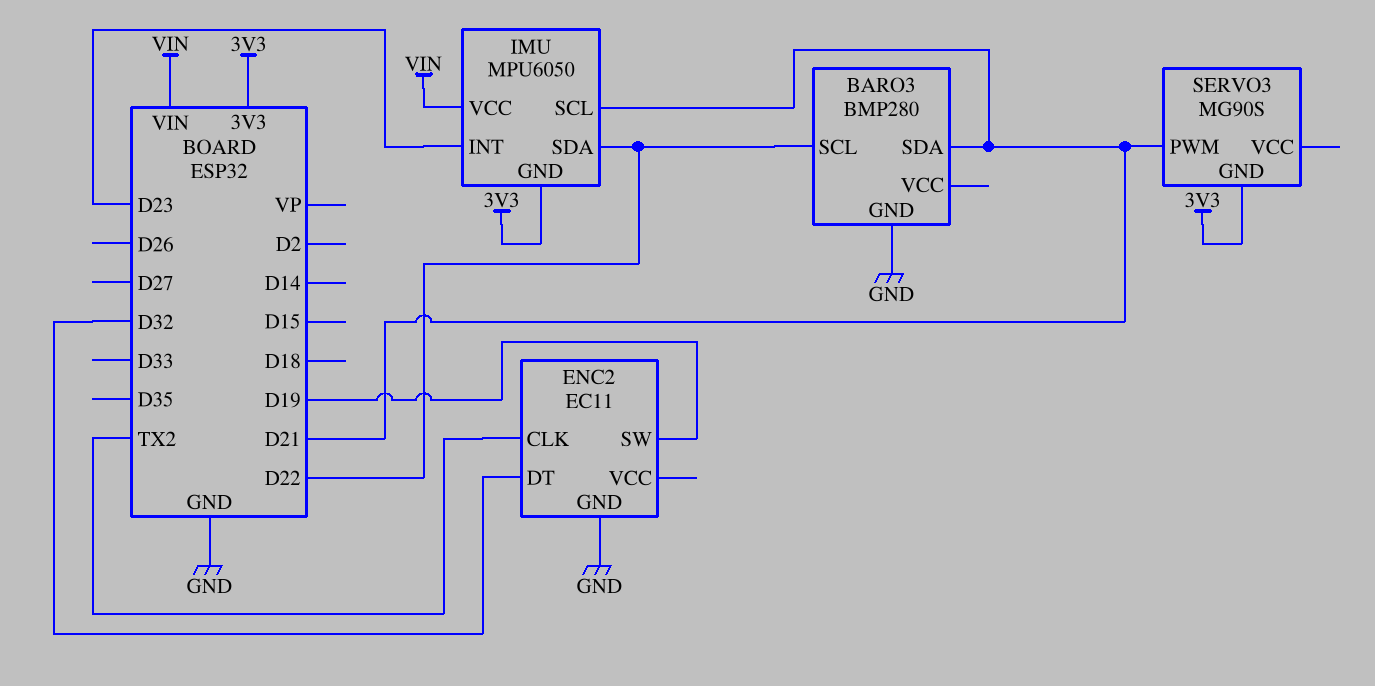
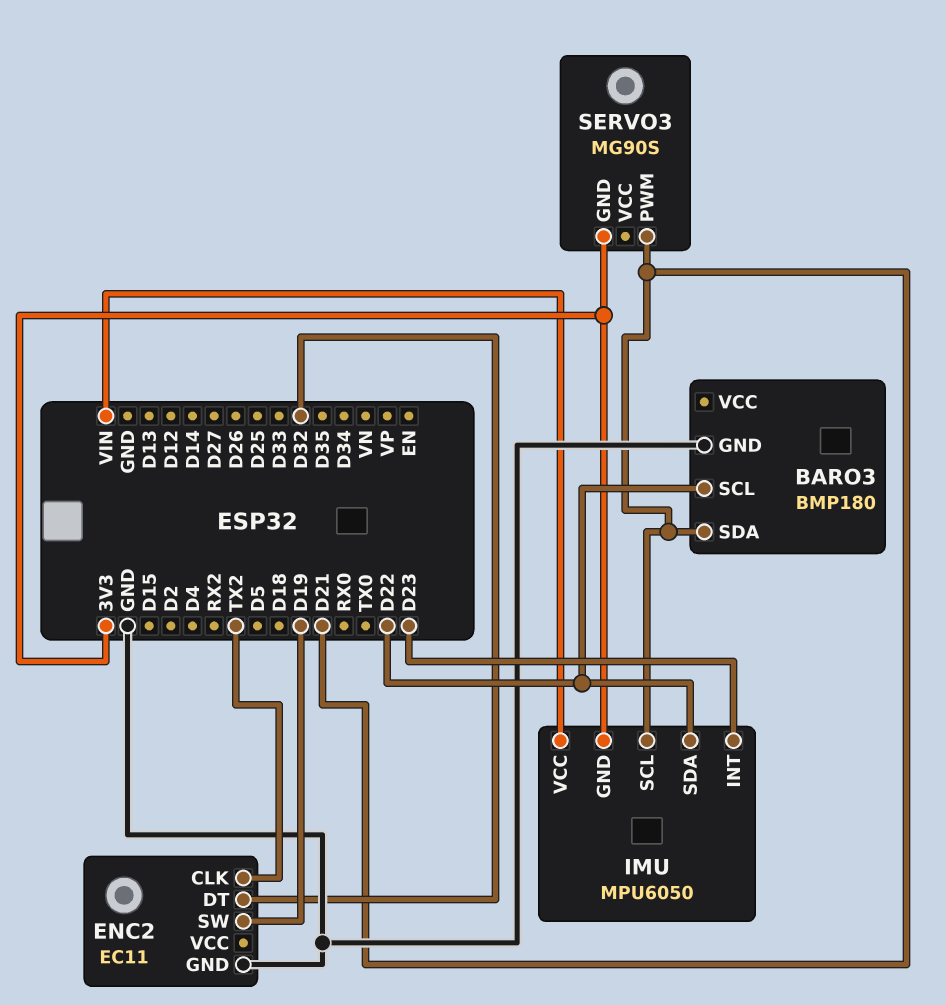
BARO3: BMP280 -> BMP180

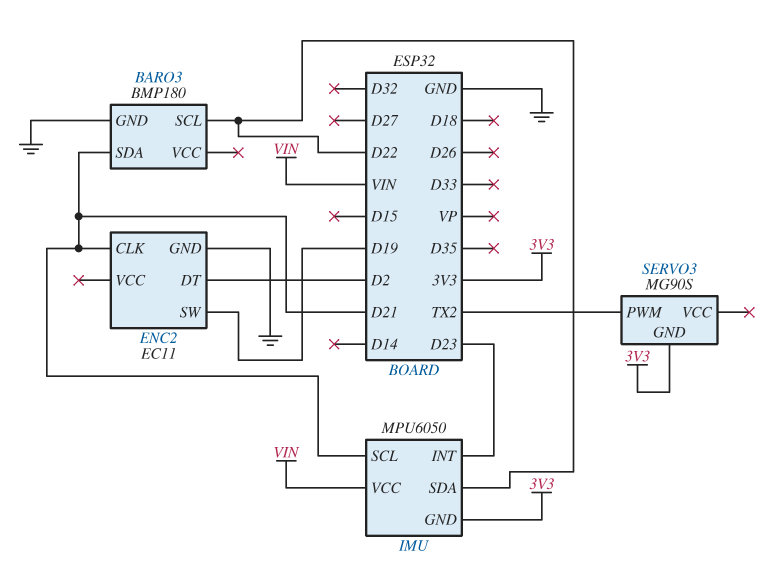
ENC2 pin CLK: TX2 -> D21
ENC2 pin DT: D32 -> D2
SERVO3 pin PWM: D21 -> TX2

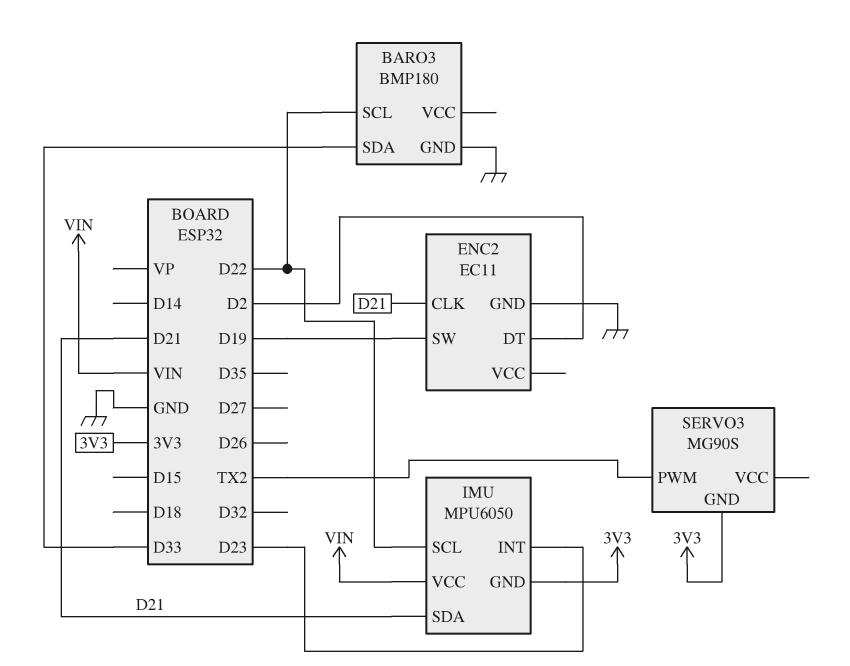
BARO3 pin SDA: D21 -> D33
IMU pin SCL: D21 -> D22
IMU pin SDA: D22 -> D21

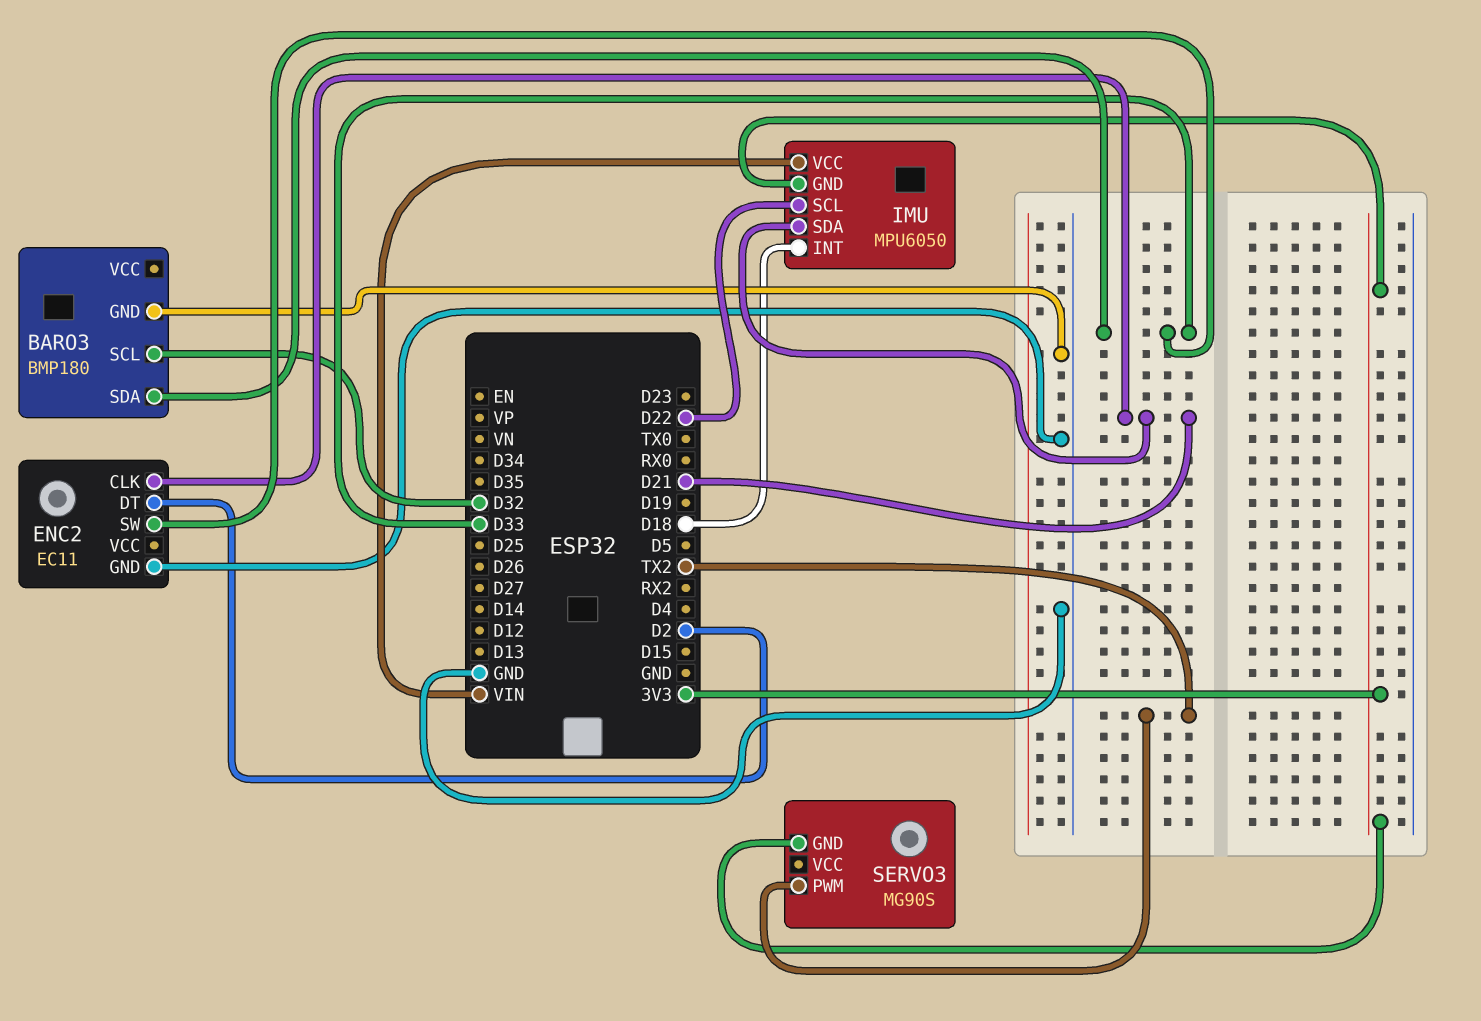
BARO3 pin SCL: D22 -> D32
ENC2 pin SW: D19 -> D33
IMU pin INT: D23 -> D18

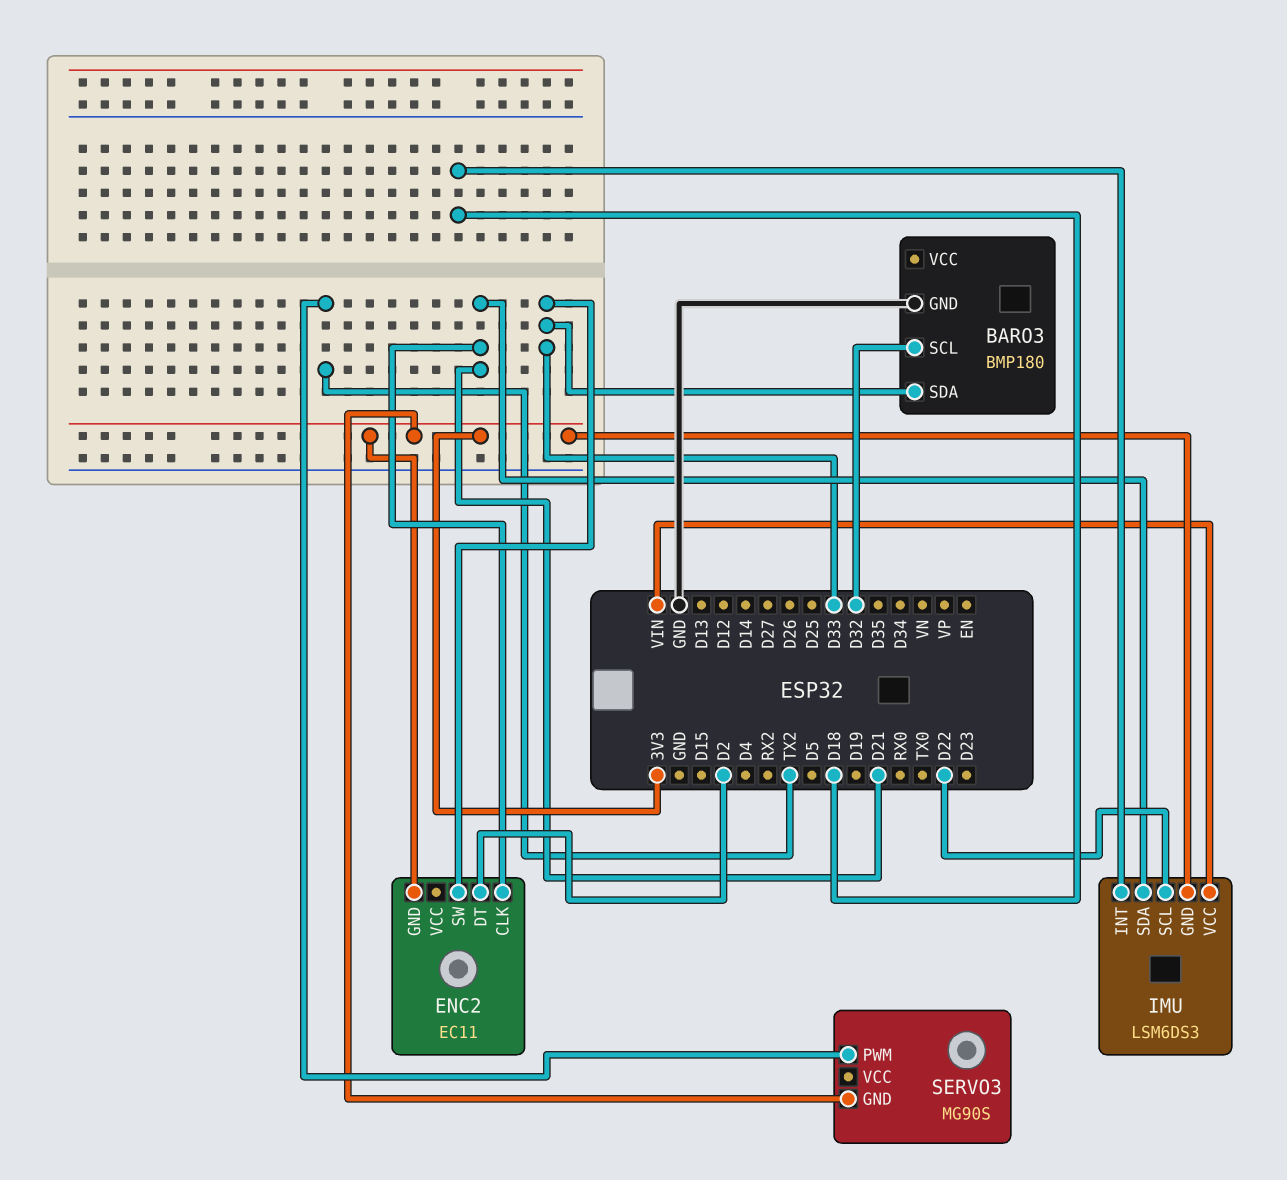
ENC2 pin GND: GND -> 3V3
IMU: MPU6050 -> LSM6DS3

